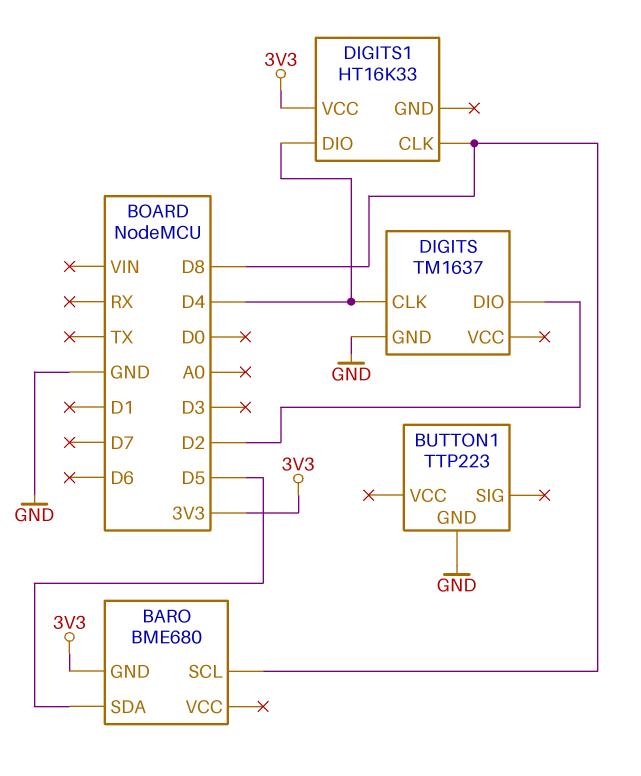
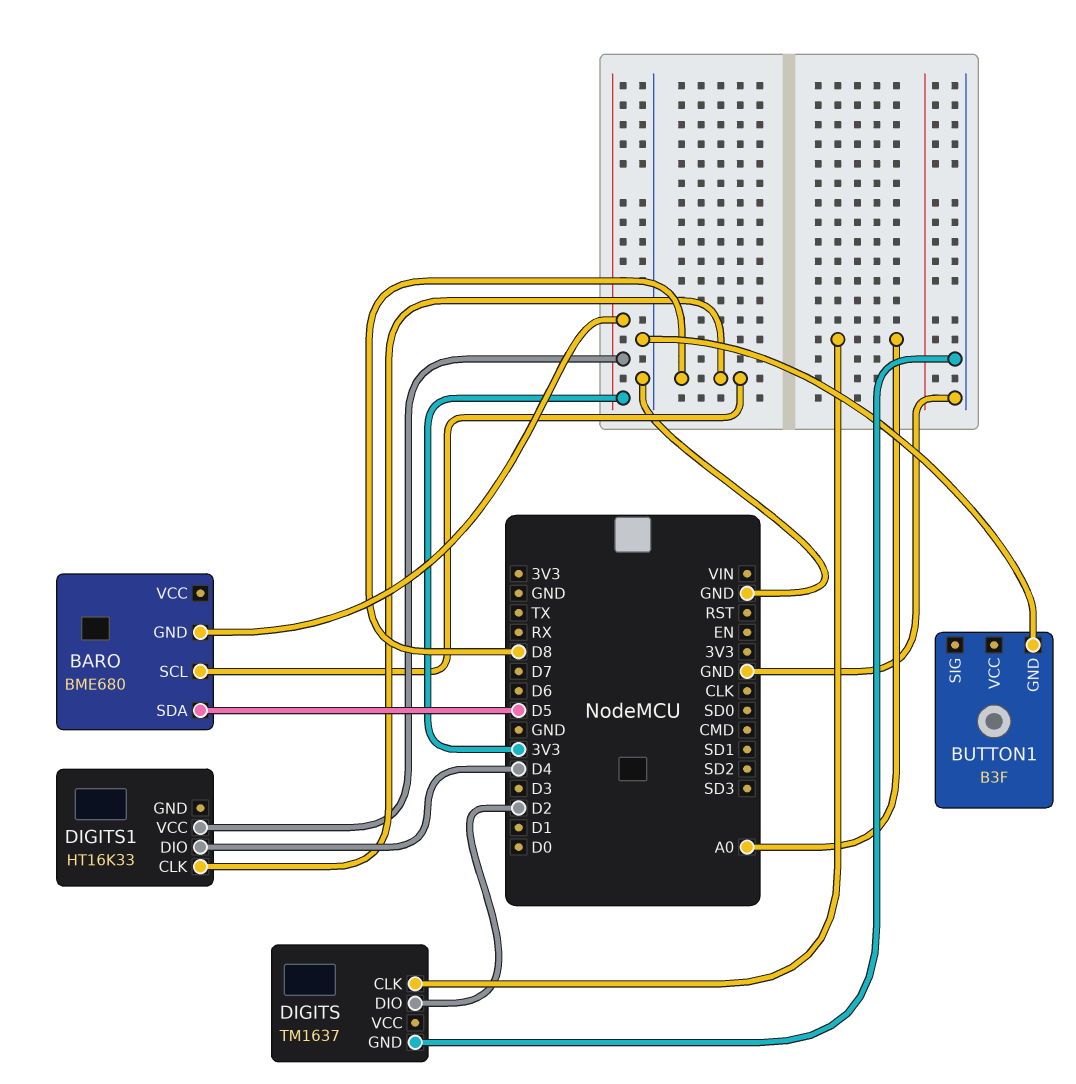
BUTTON1: TTP223 -> B3F
DIGITS pin CLK: D4 -> A0

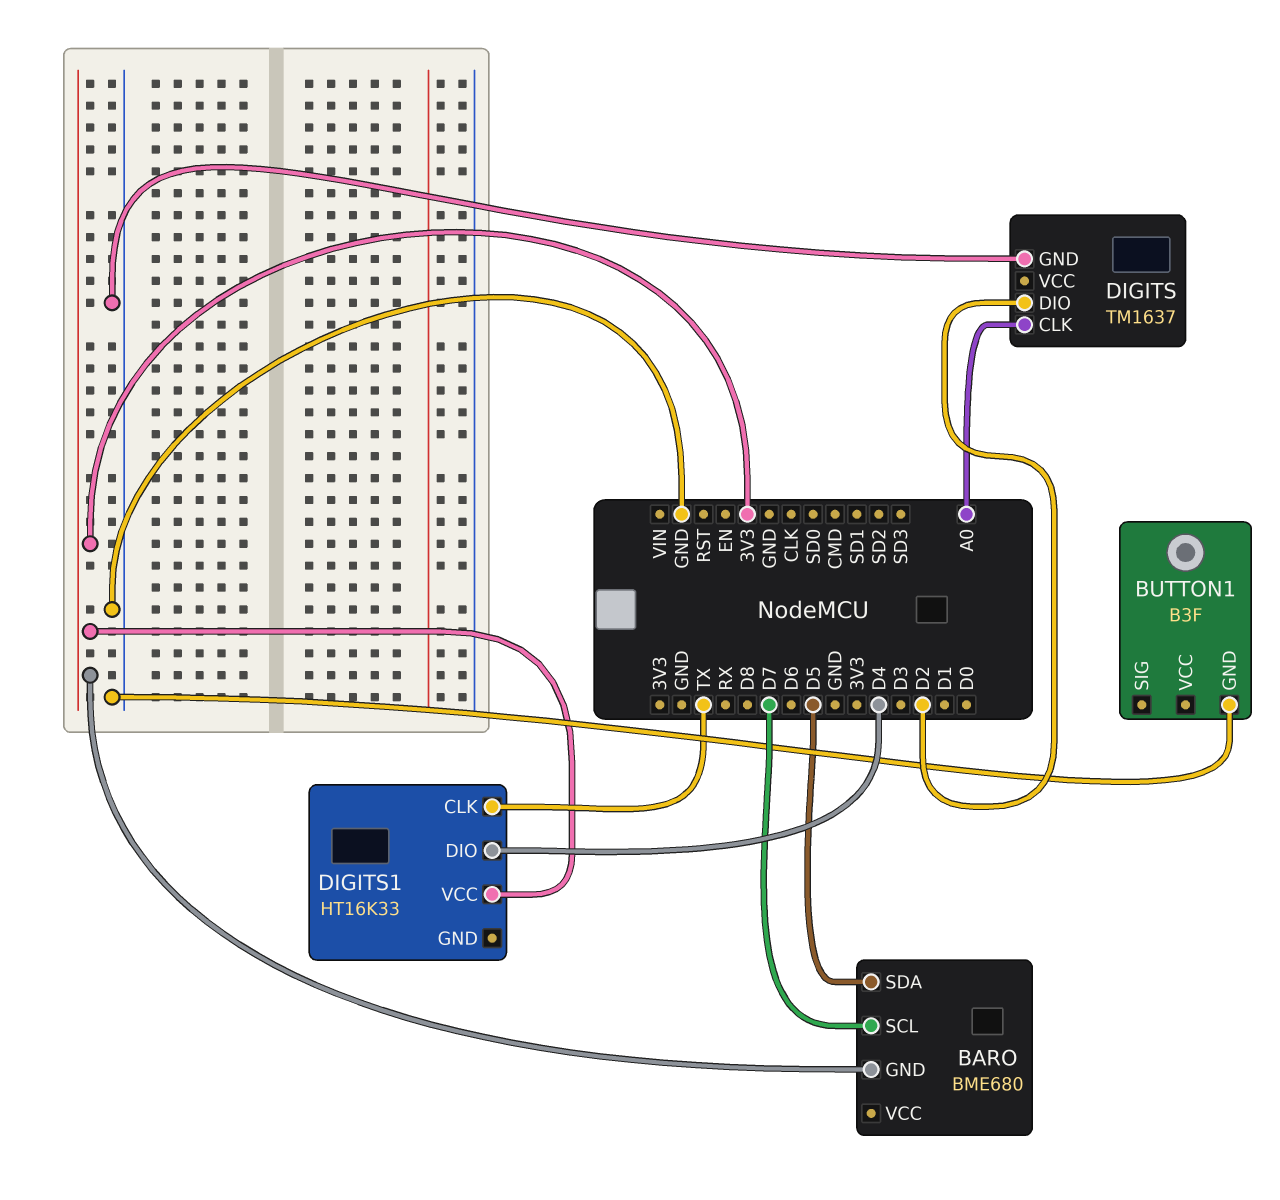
BARO pin SCL: D8 -> D7
DIGITS1 pin CLK: D8 -> TX

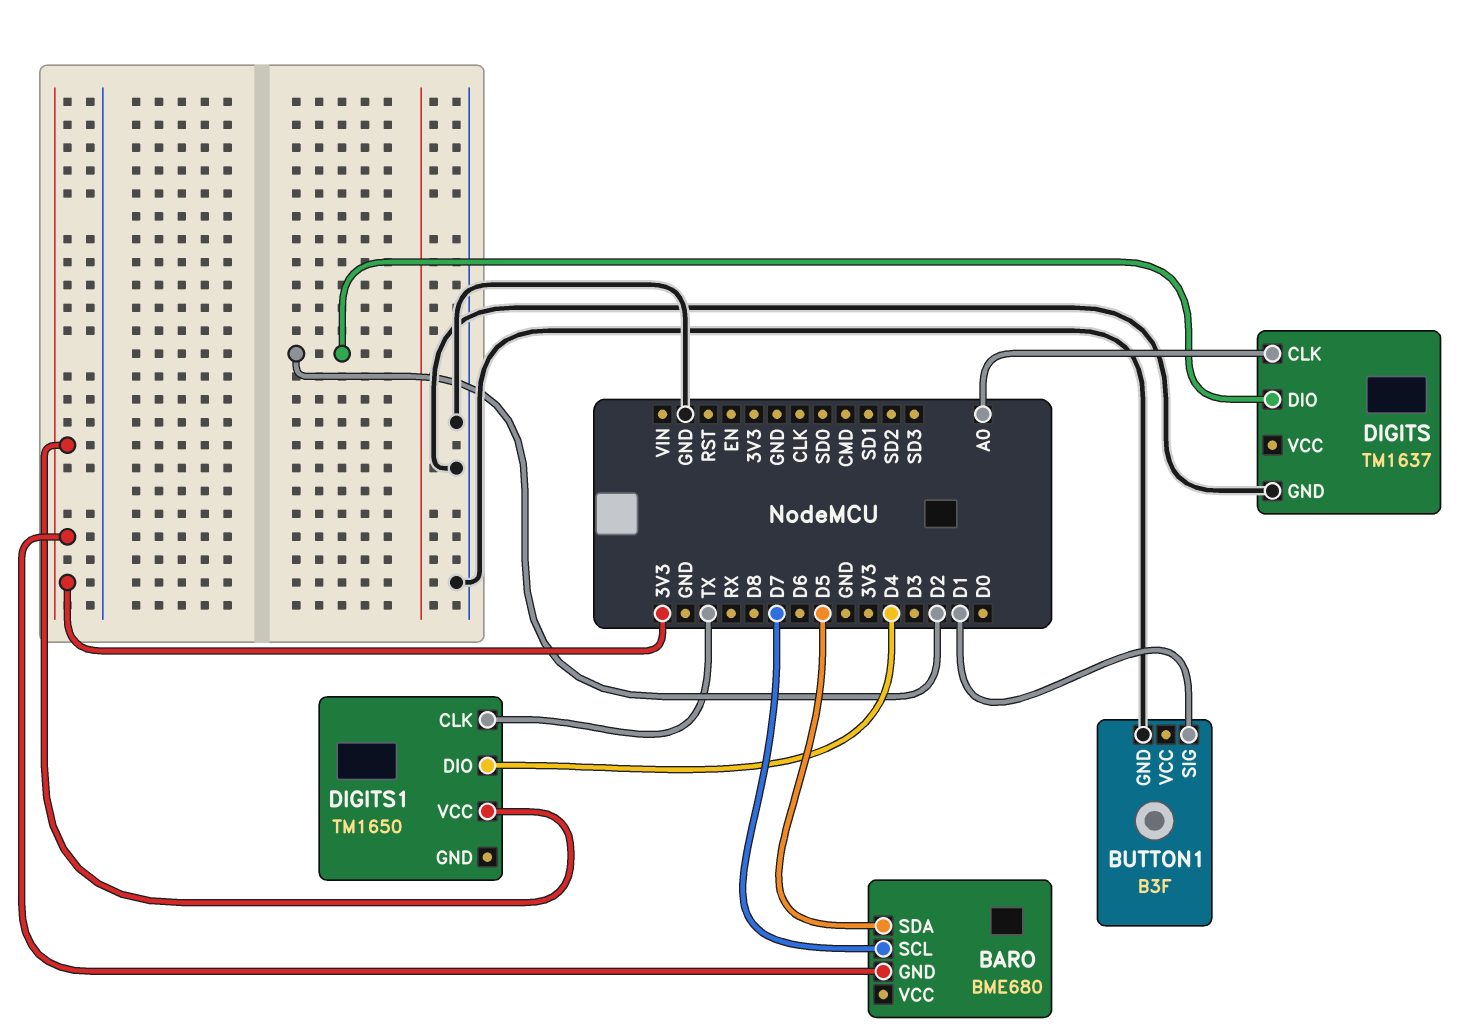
BUTTON1 pin SIG: none -> D1
DIGITS1: HT16K33 -> TM1650

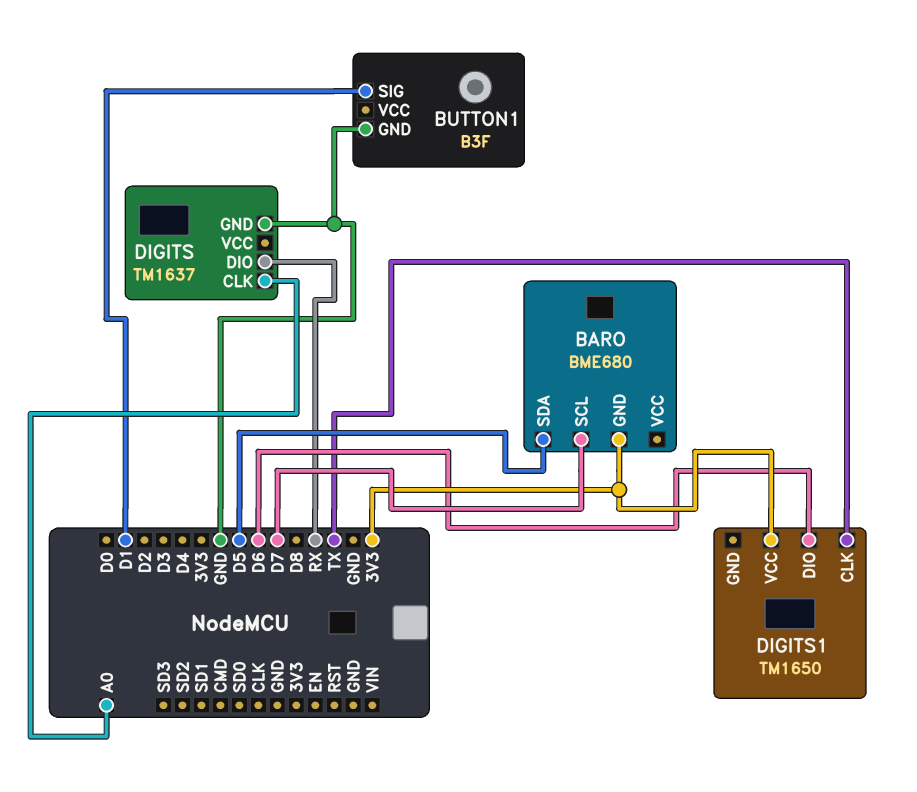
DIGITS pin DIO: D2 -> RX
DIGITS1 pin DIO: D4 -> D6

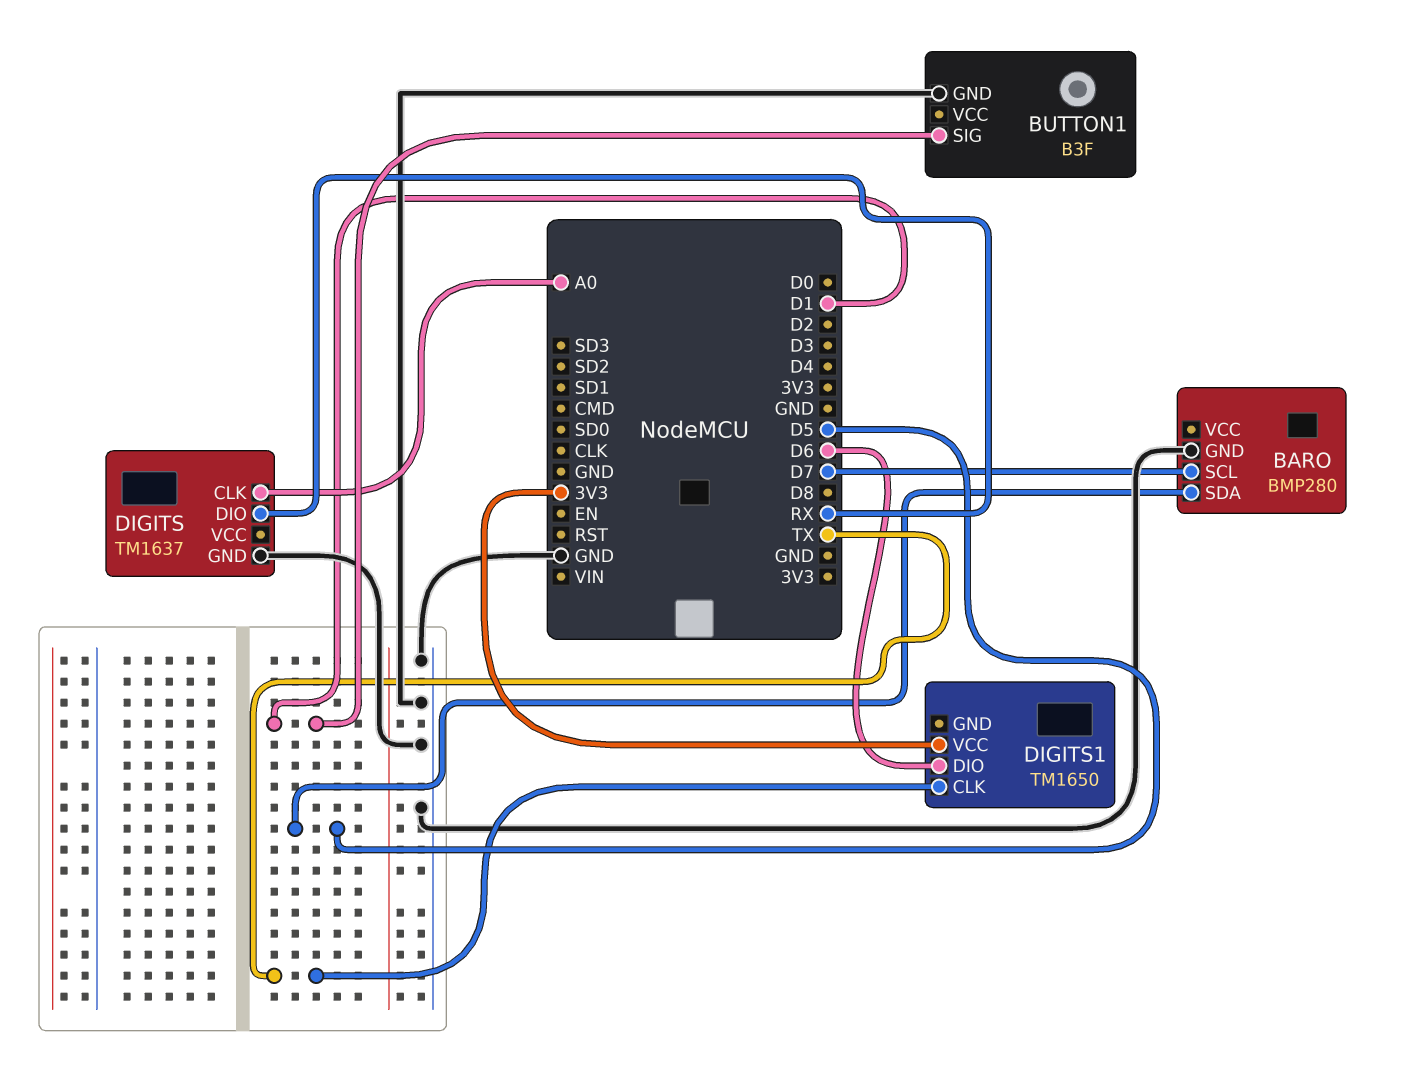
BARO: BME680 -> BMP280
BARO pin GND: 3V3 -> GND

